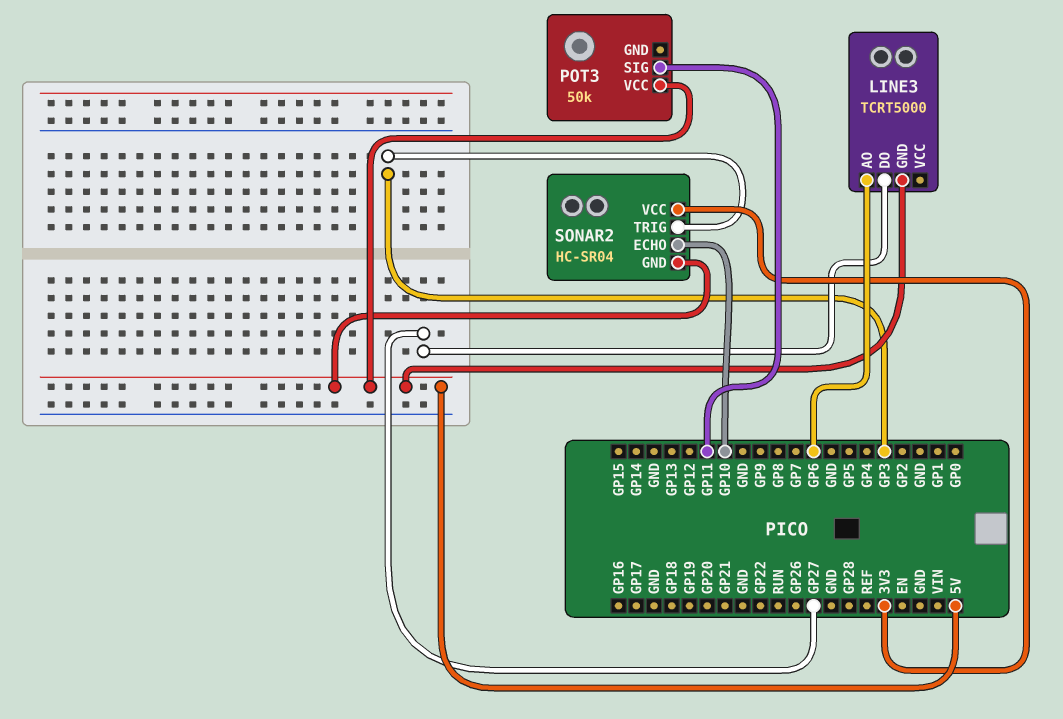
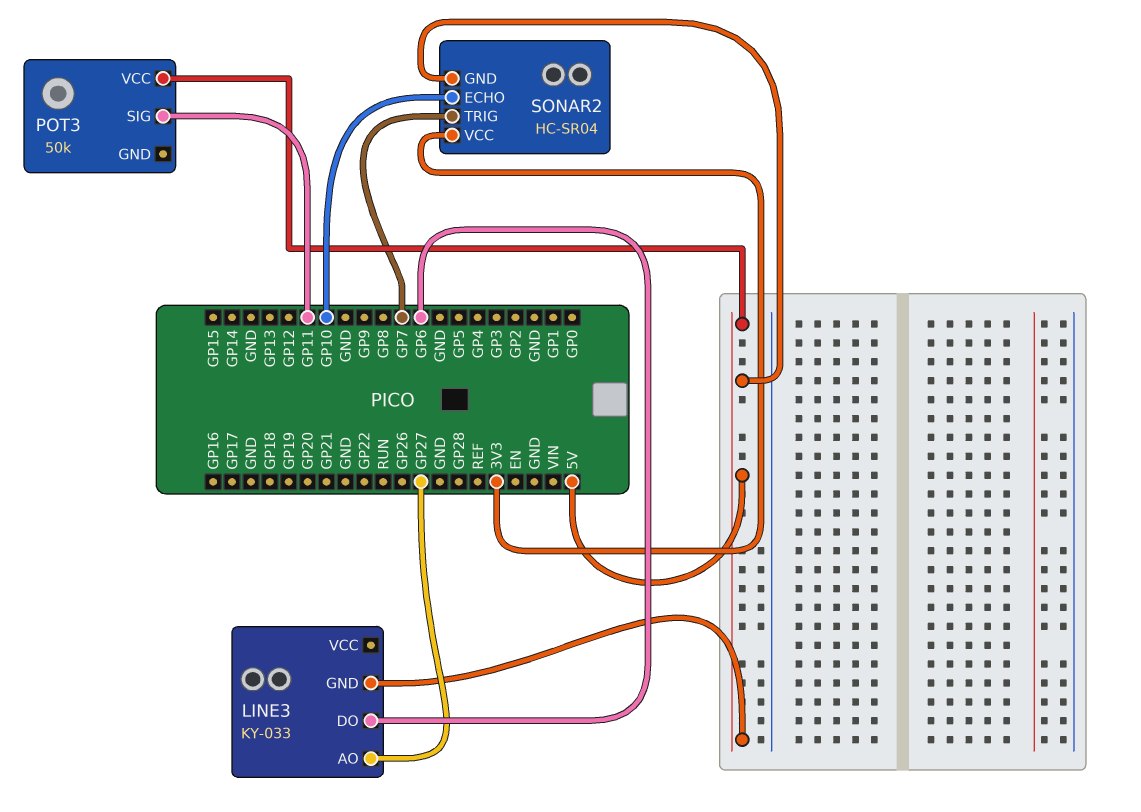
LINE3: TCRT5000 -> KY-033
LINE3 pin AO: GP6 -> GP27
LINE3 pin DO: GP27 -> GP6
SONAR2 pin TRIG: GP3 -> GP7

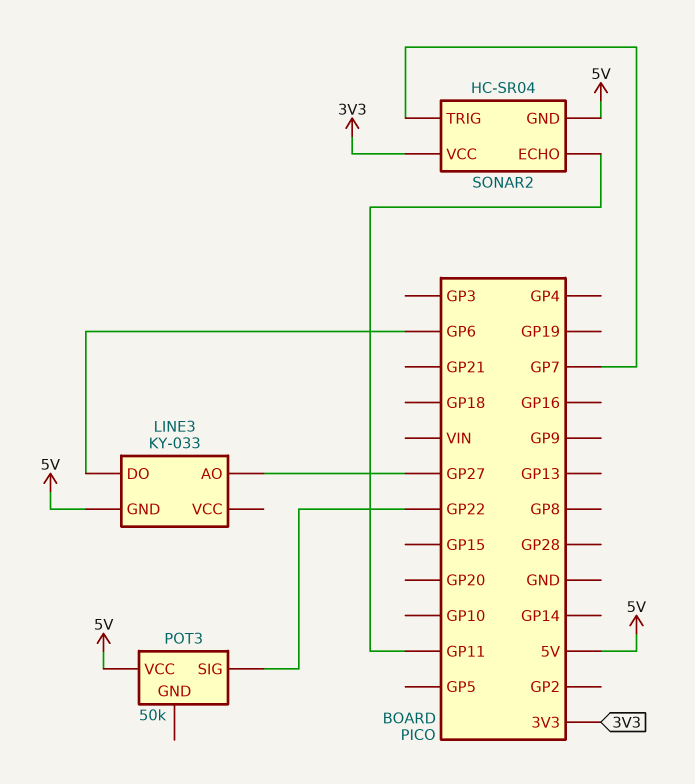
POT3 pin SIG: GP11 -> GP22
SONAR2 pin ECHO: GP10 -> GP11

